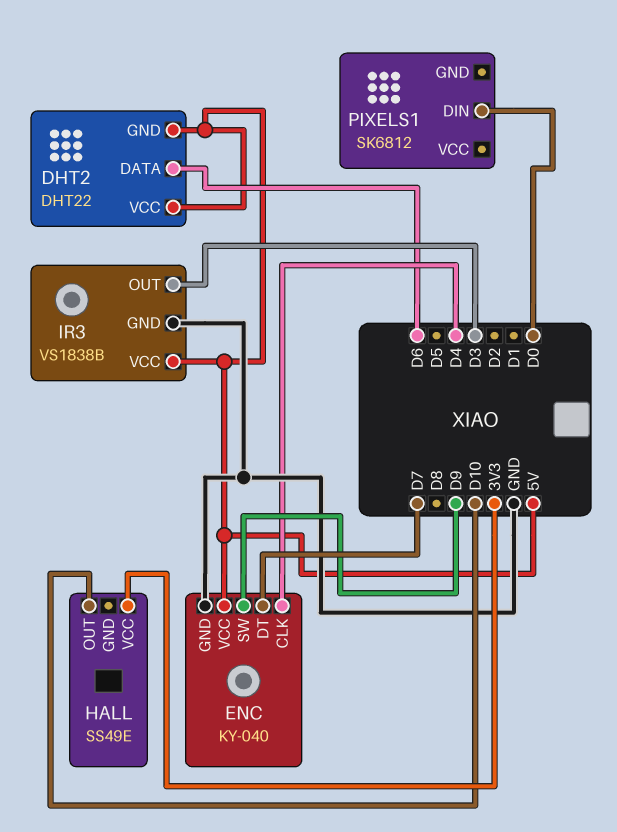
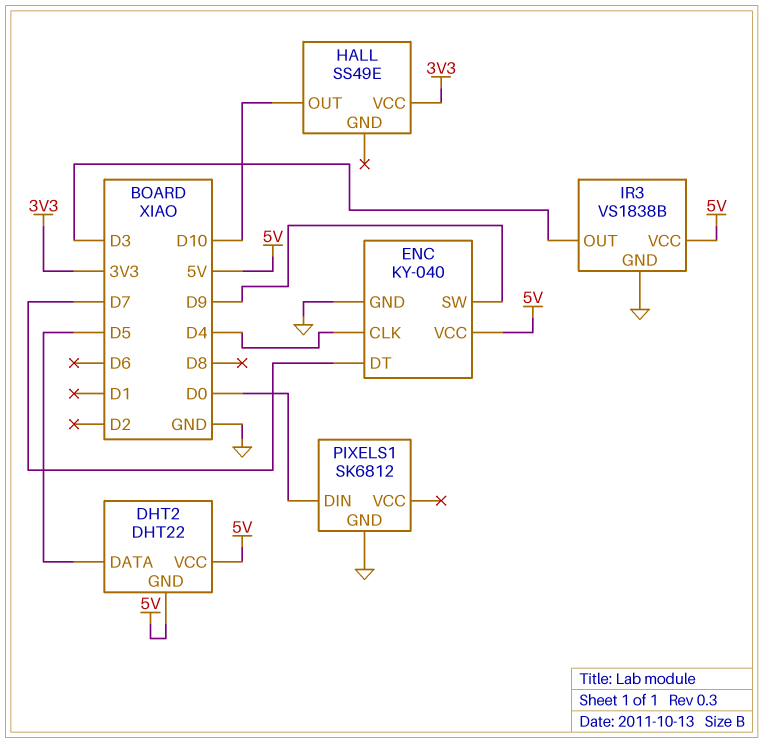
DHT2 pin DATA: D6 -> D5
PIXELS1 pin GND: none -> GND

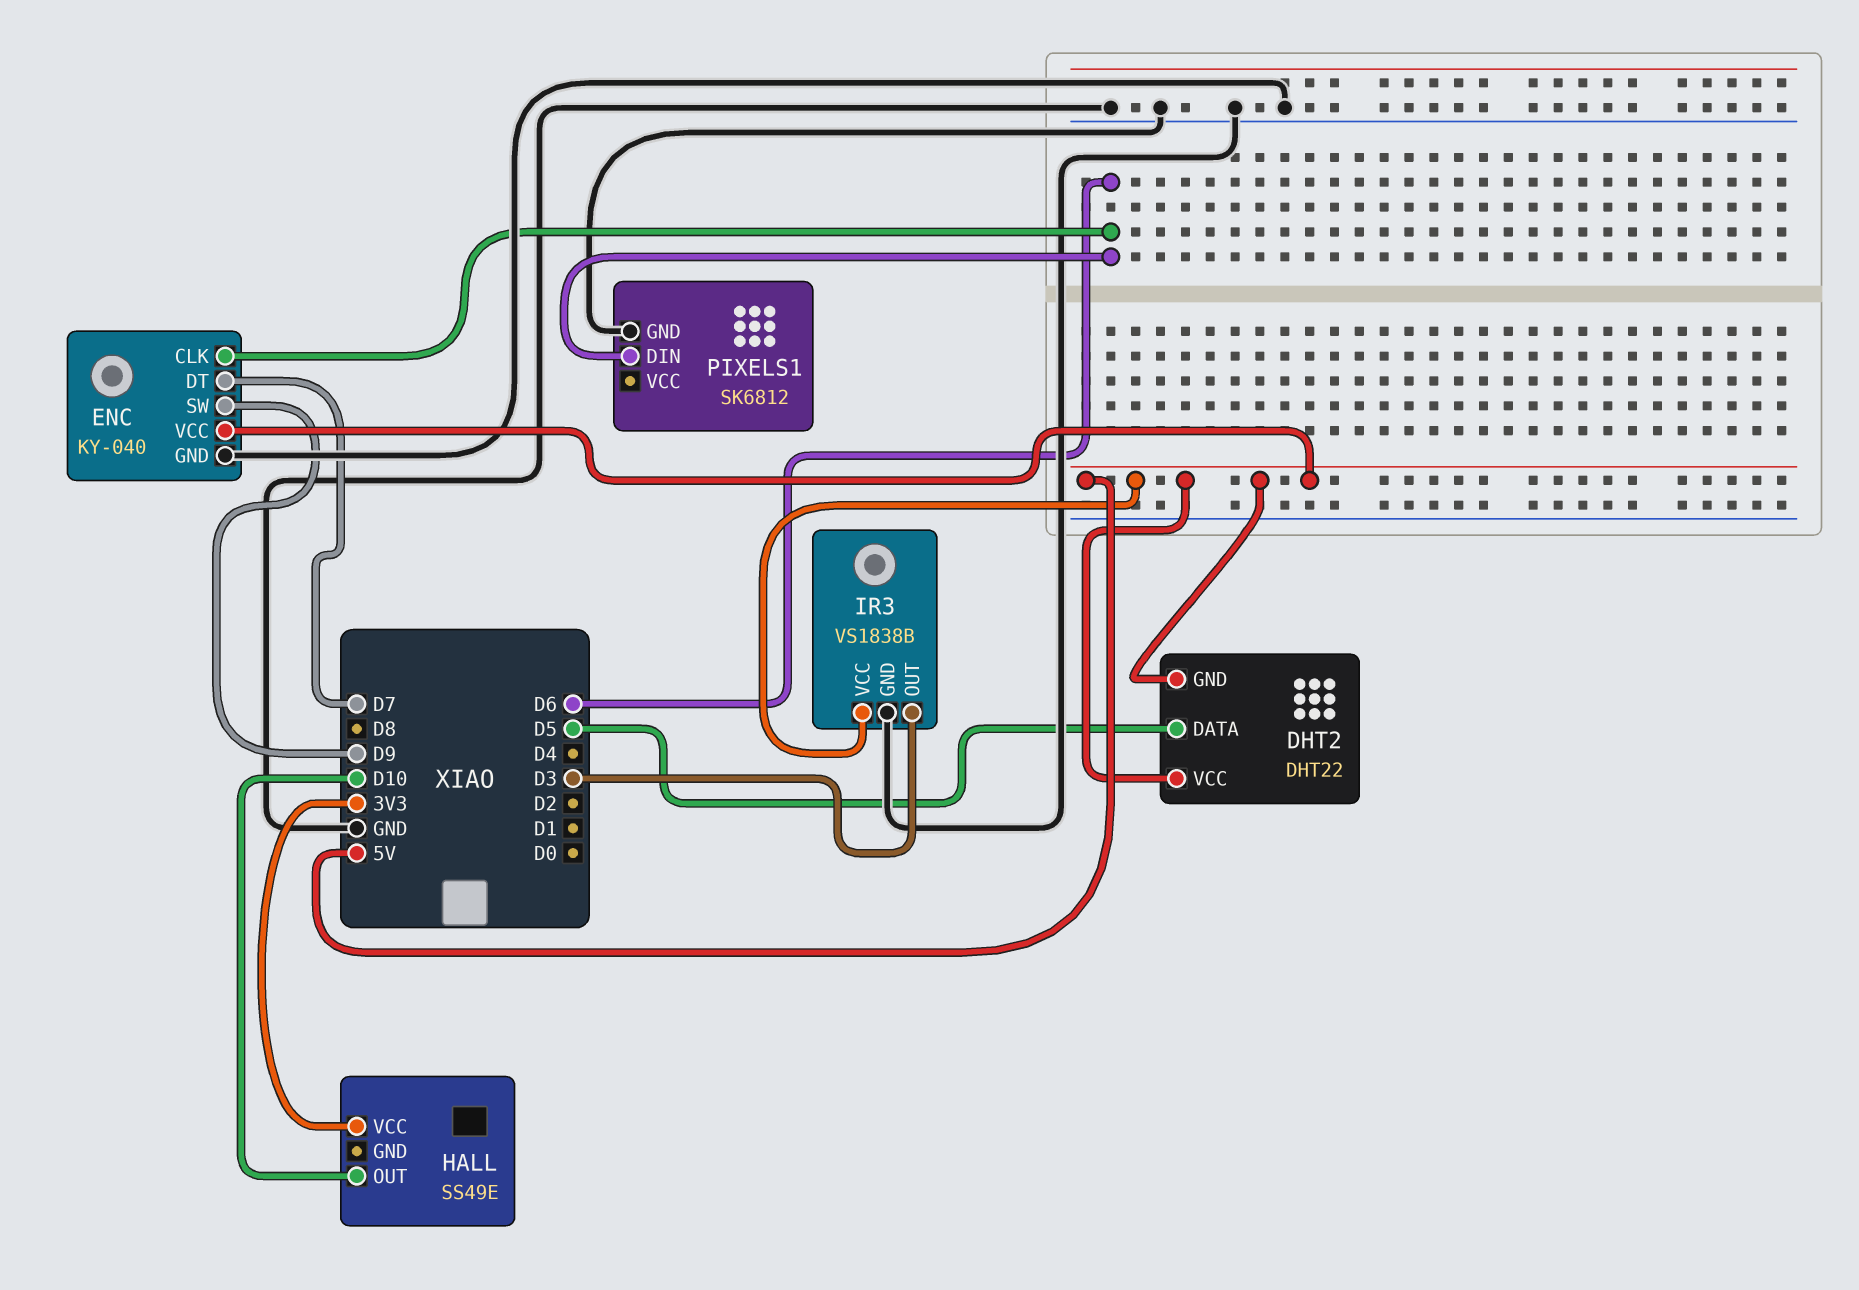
ENC pin CLK: D4 -> D6
PIXELS1 pin DIN: D0 -> D6

